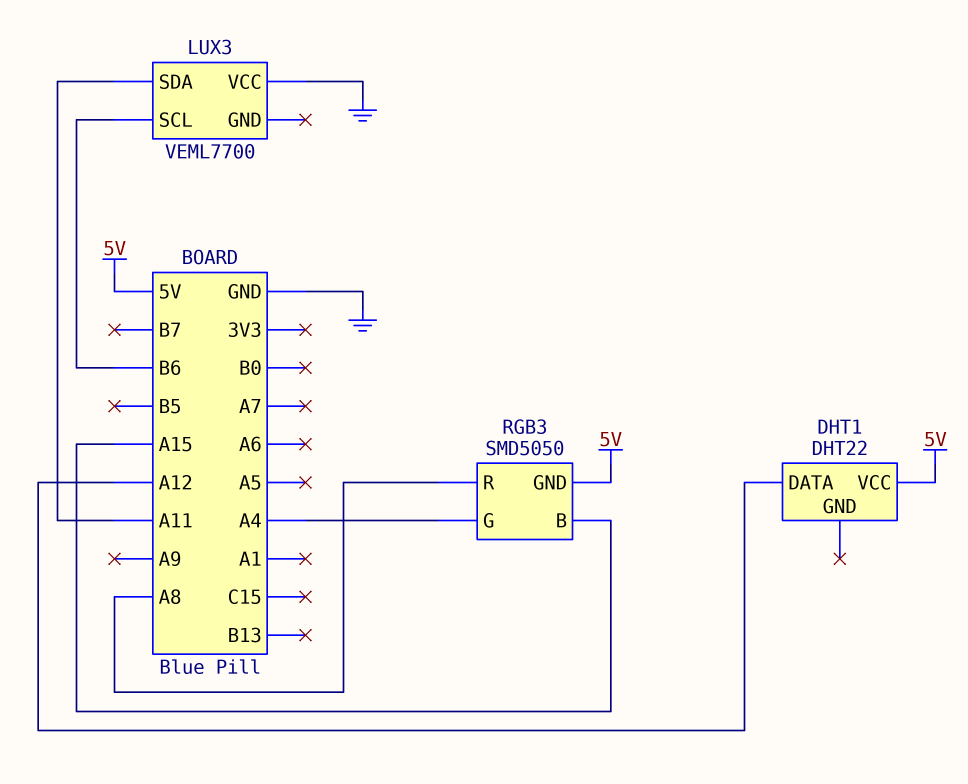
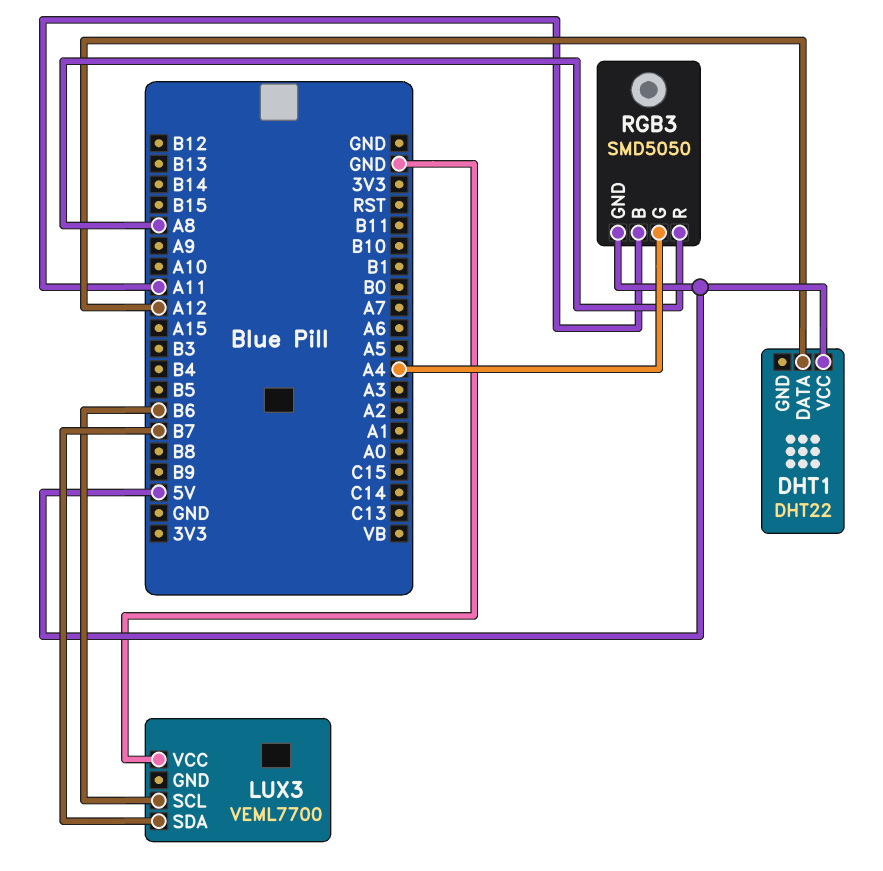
LUX3 pin SDA: A11 -> B7
RGB3 pin B: A15 -> A11

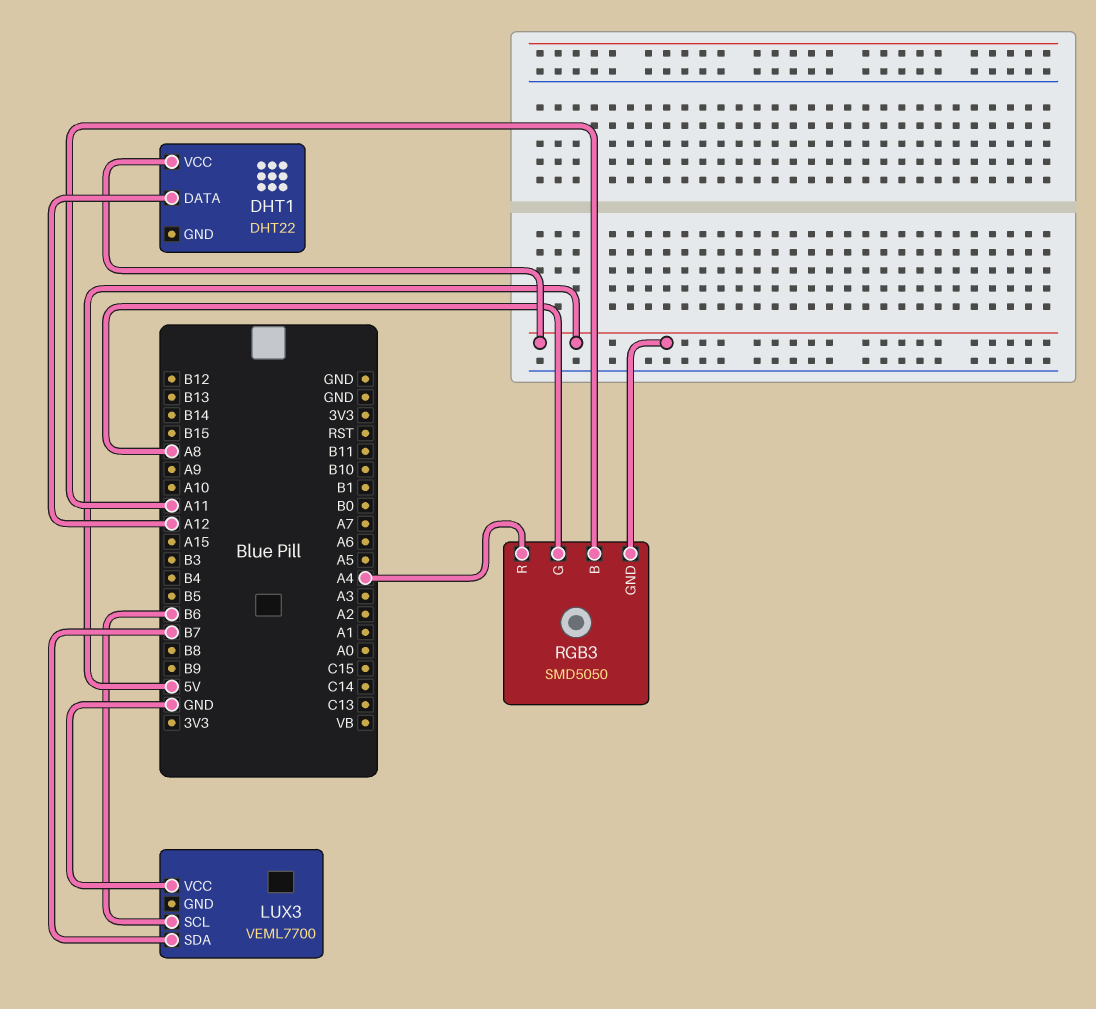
RGB3 pin G: A4 -> A8
RGB3 pin R: A8 -> A4

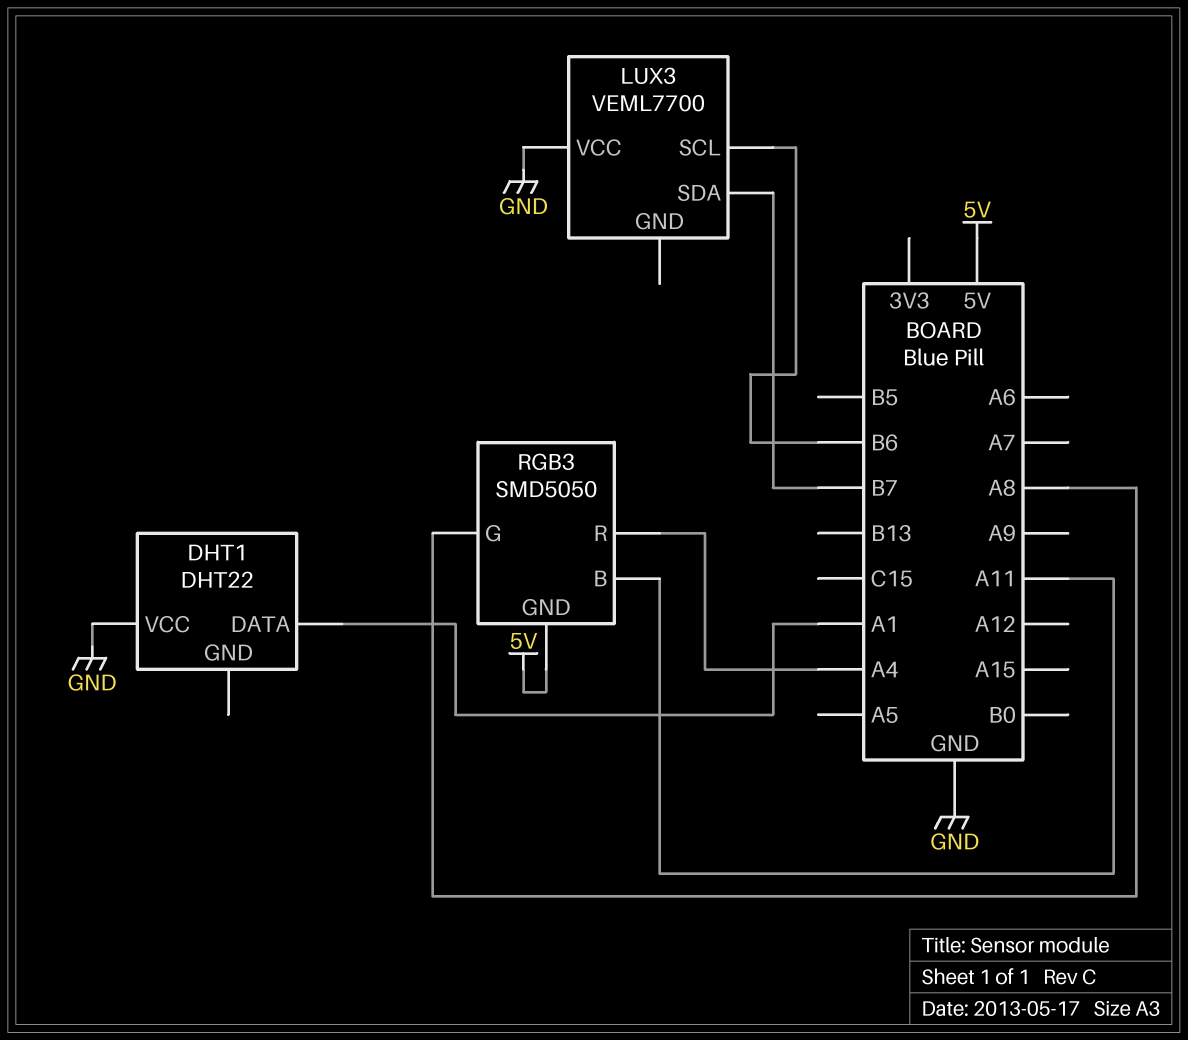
DHT1 pin DATA: A12 -> A1
DHT1 pin VCC: 5V -> GND

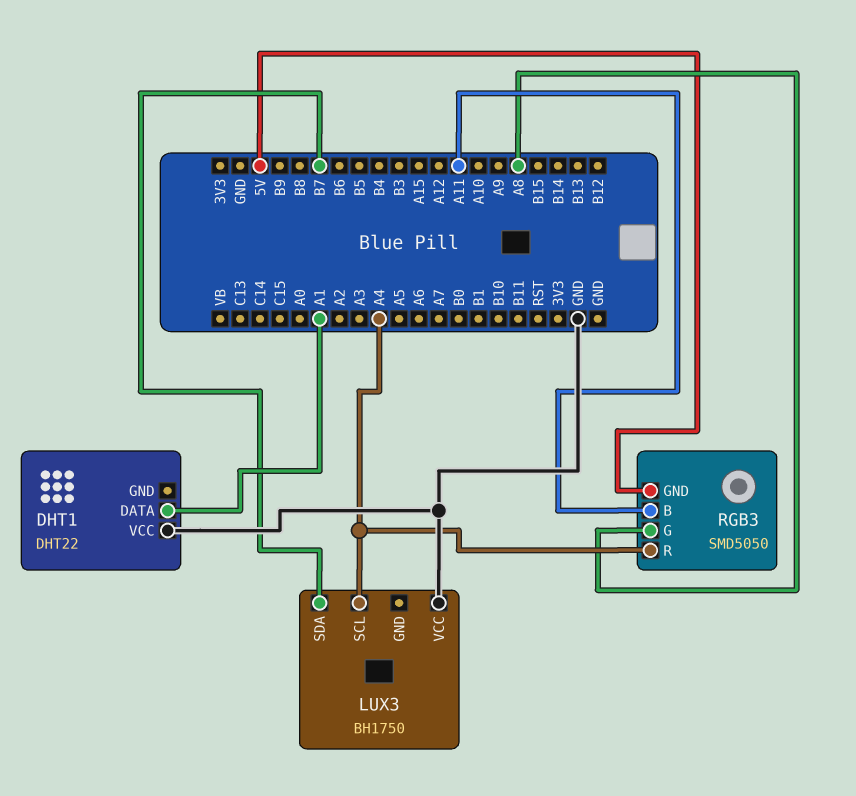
LUX3: VEML7700 -> BH1750
LUX3 pin SCL: B6 -> A4

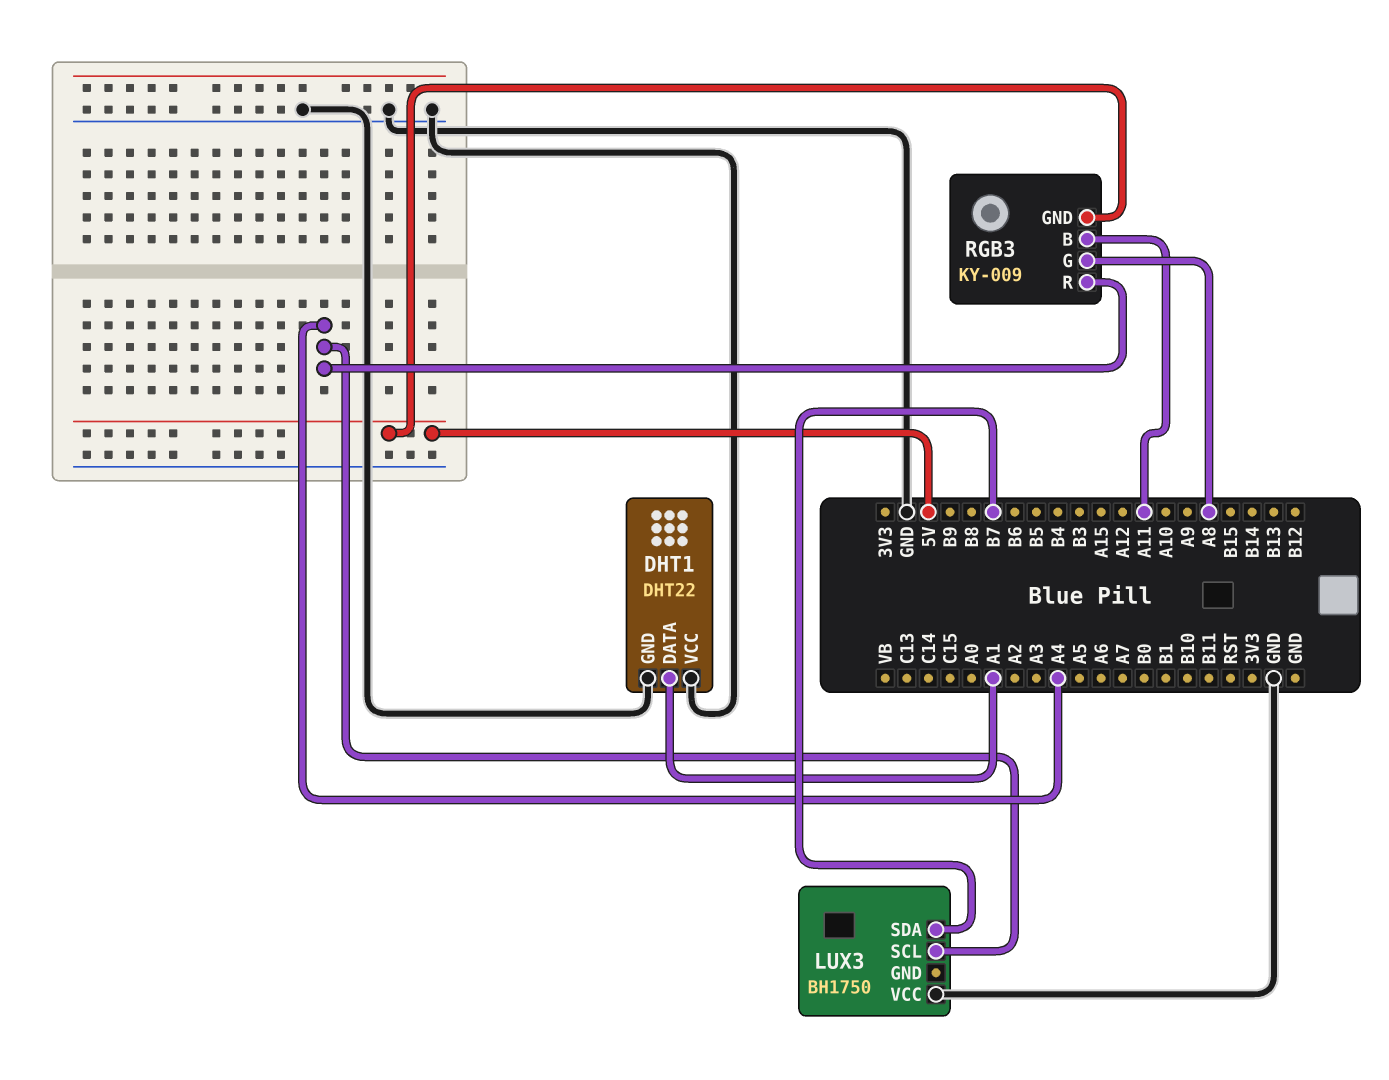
DHT1 pin GND: none -> GND
RGB3: SMD5050 -> KY-009

